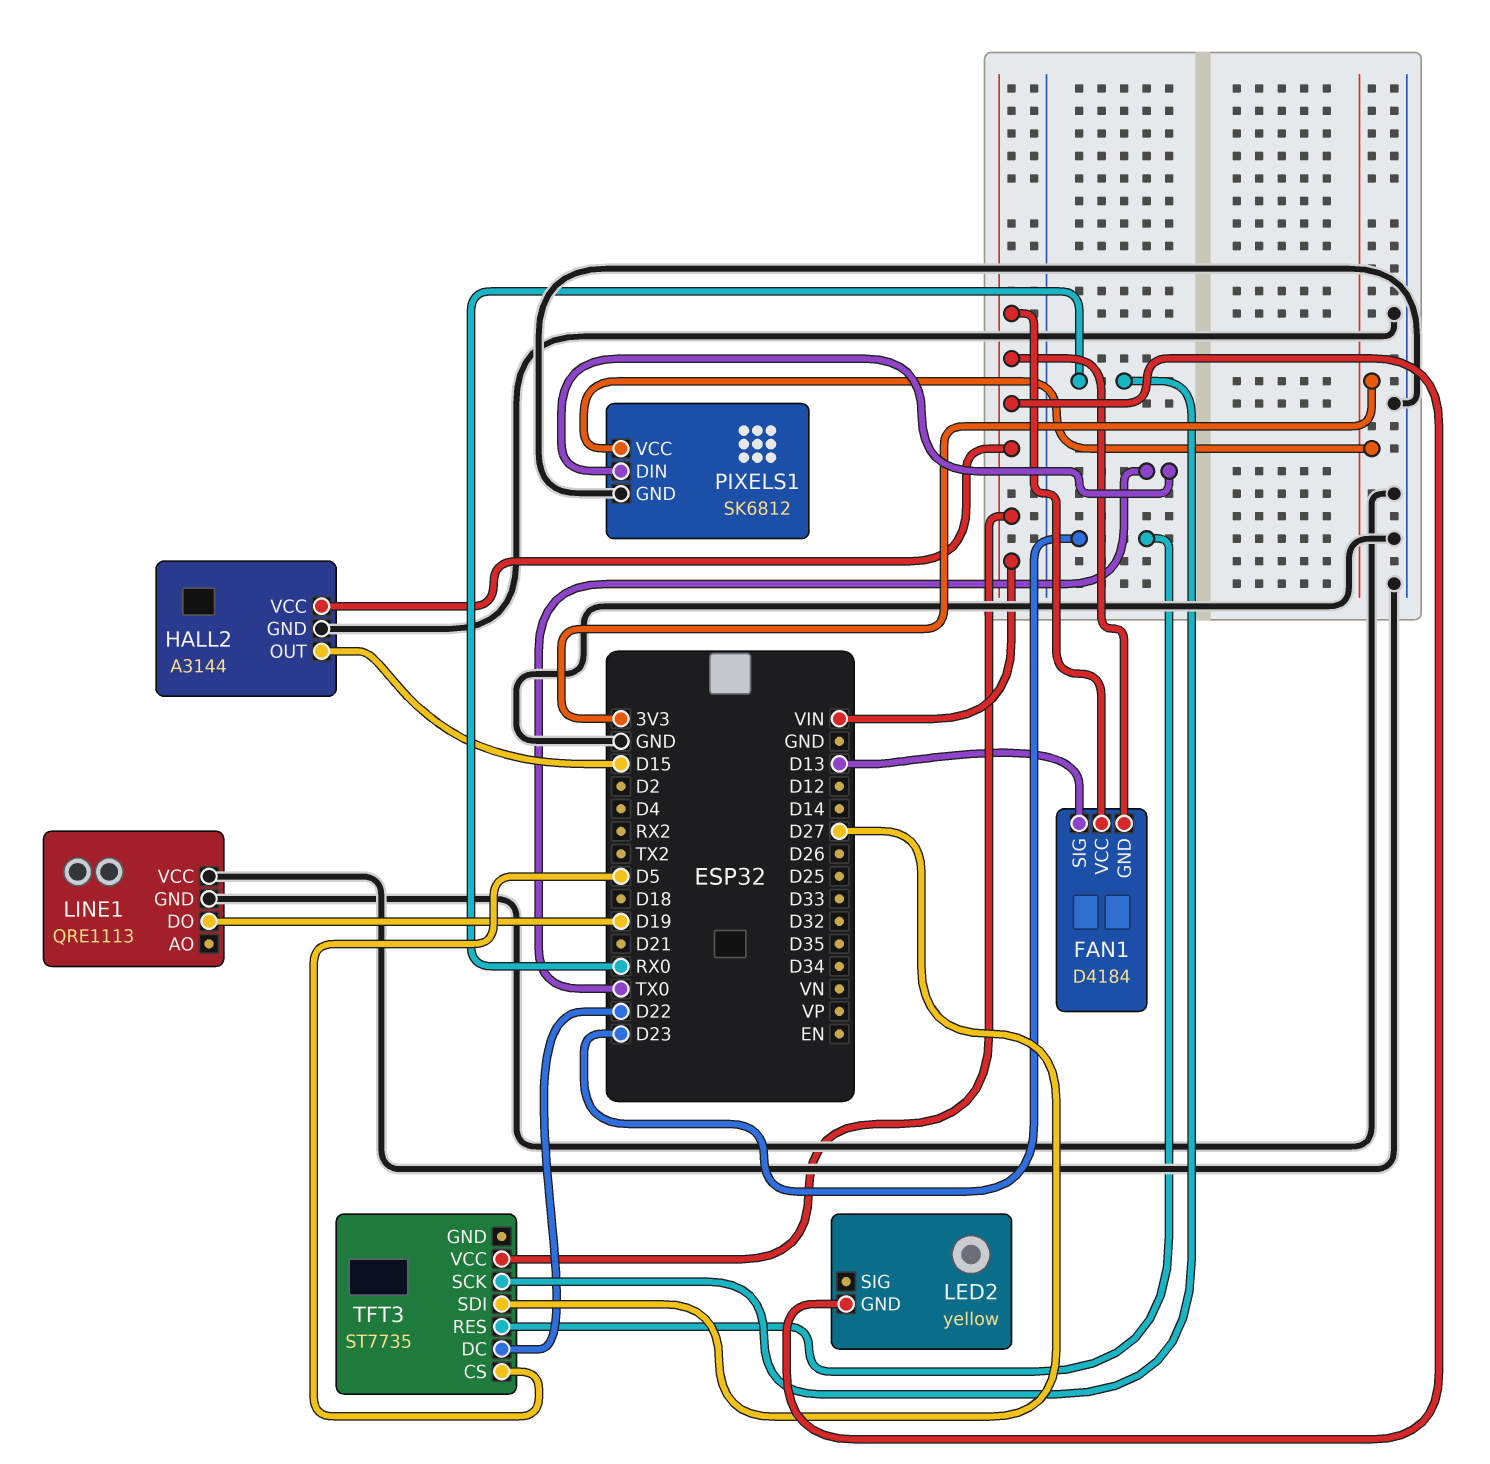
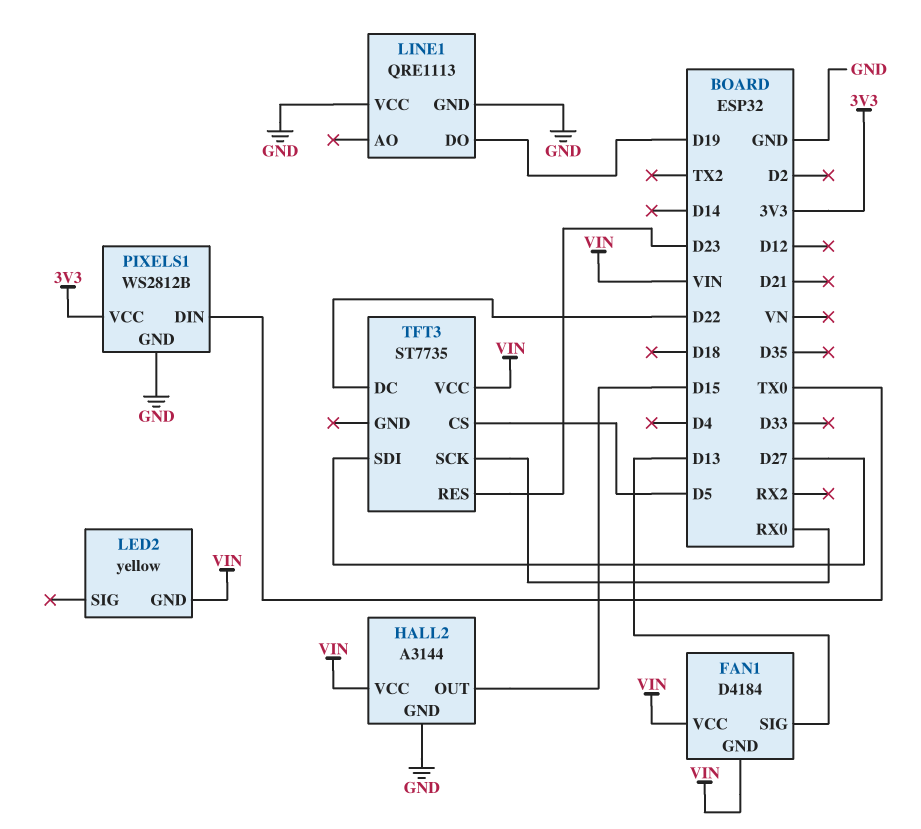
PIXELS1: SK6812 -> WS2812B

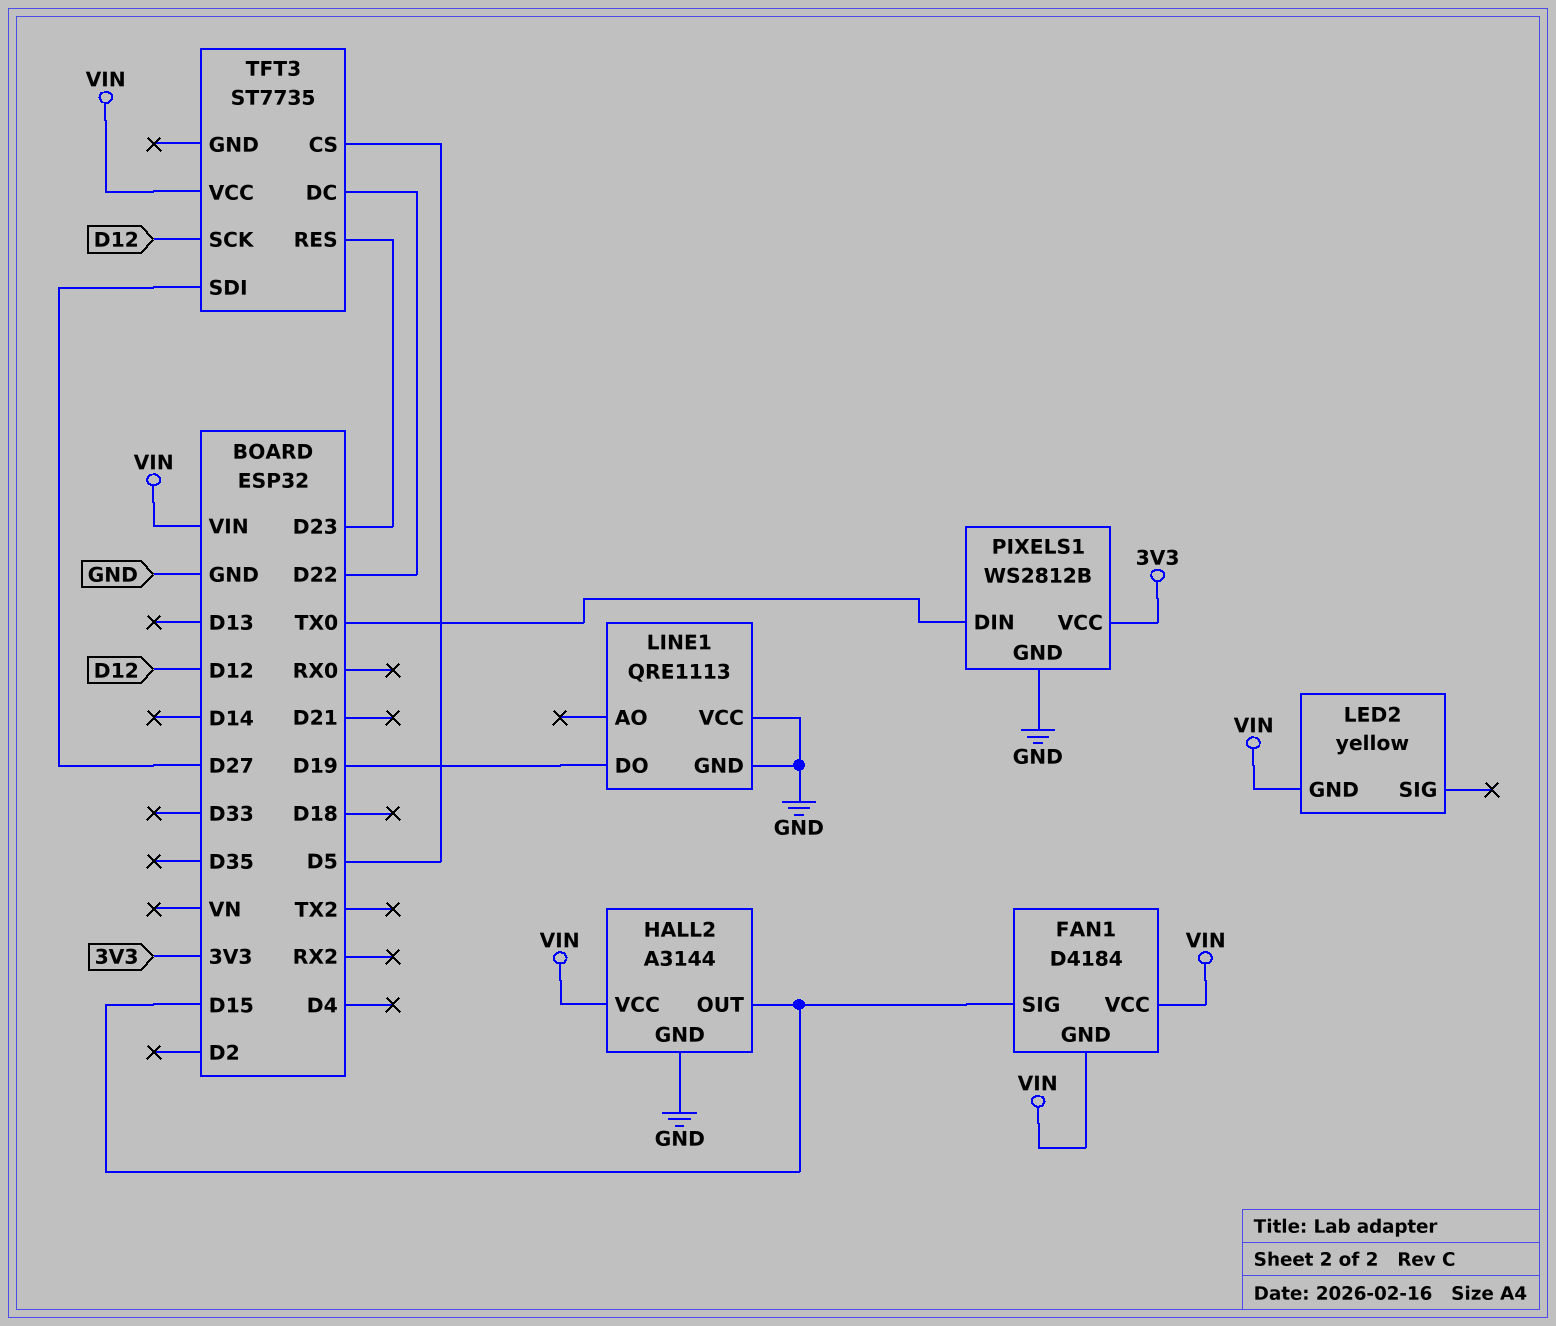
FAN1 pin SIG: D13 -> D15
TFT3 pin SCK: RX0 -> D12

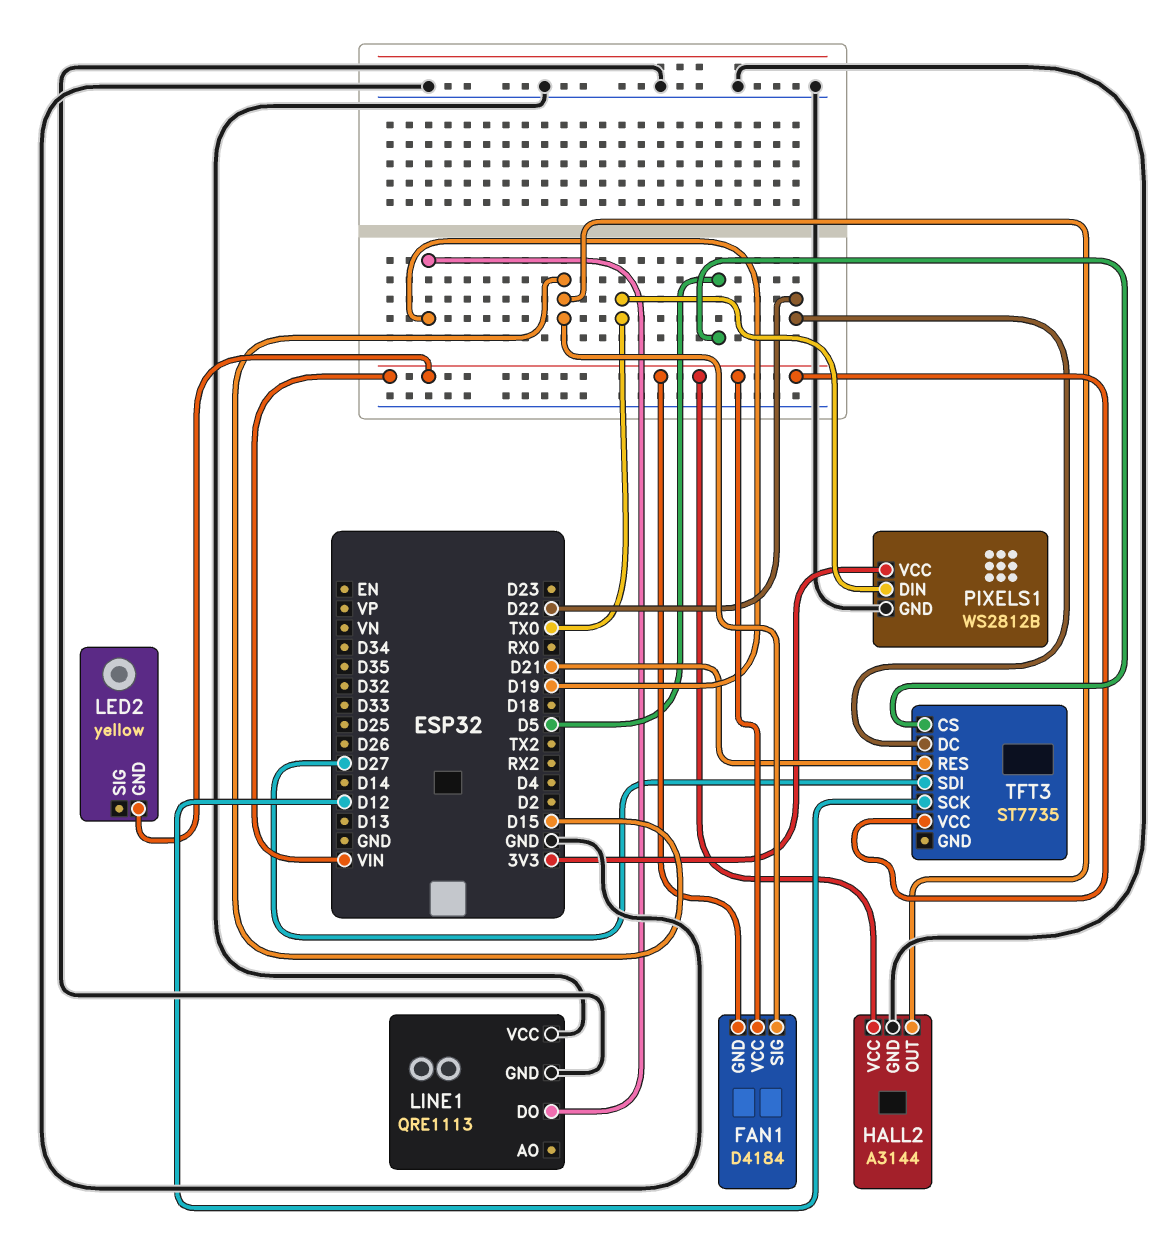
TFT3 pin RES: D23 -> D21

